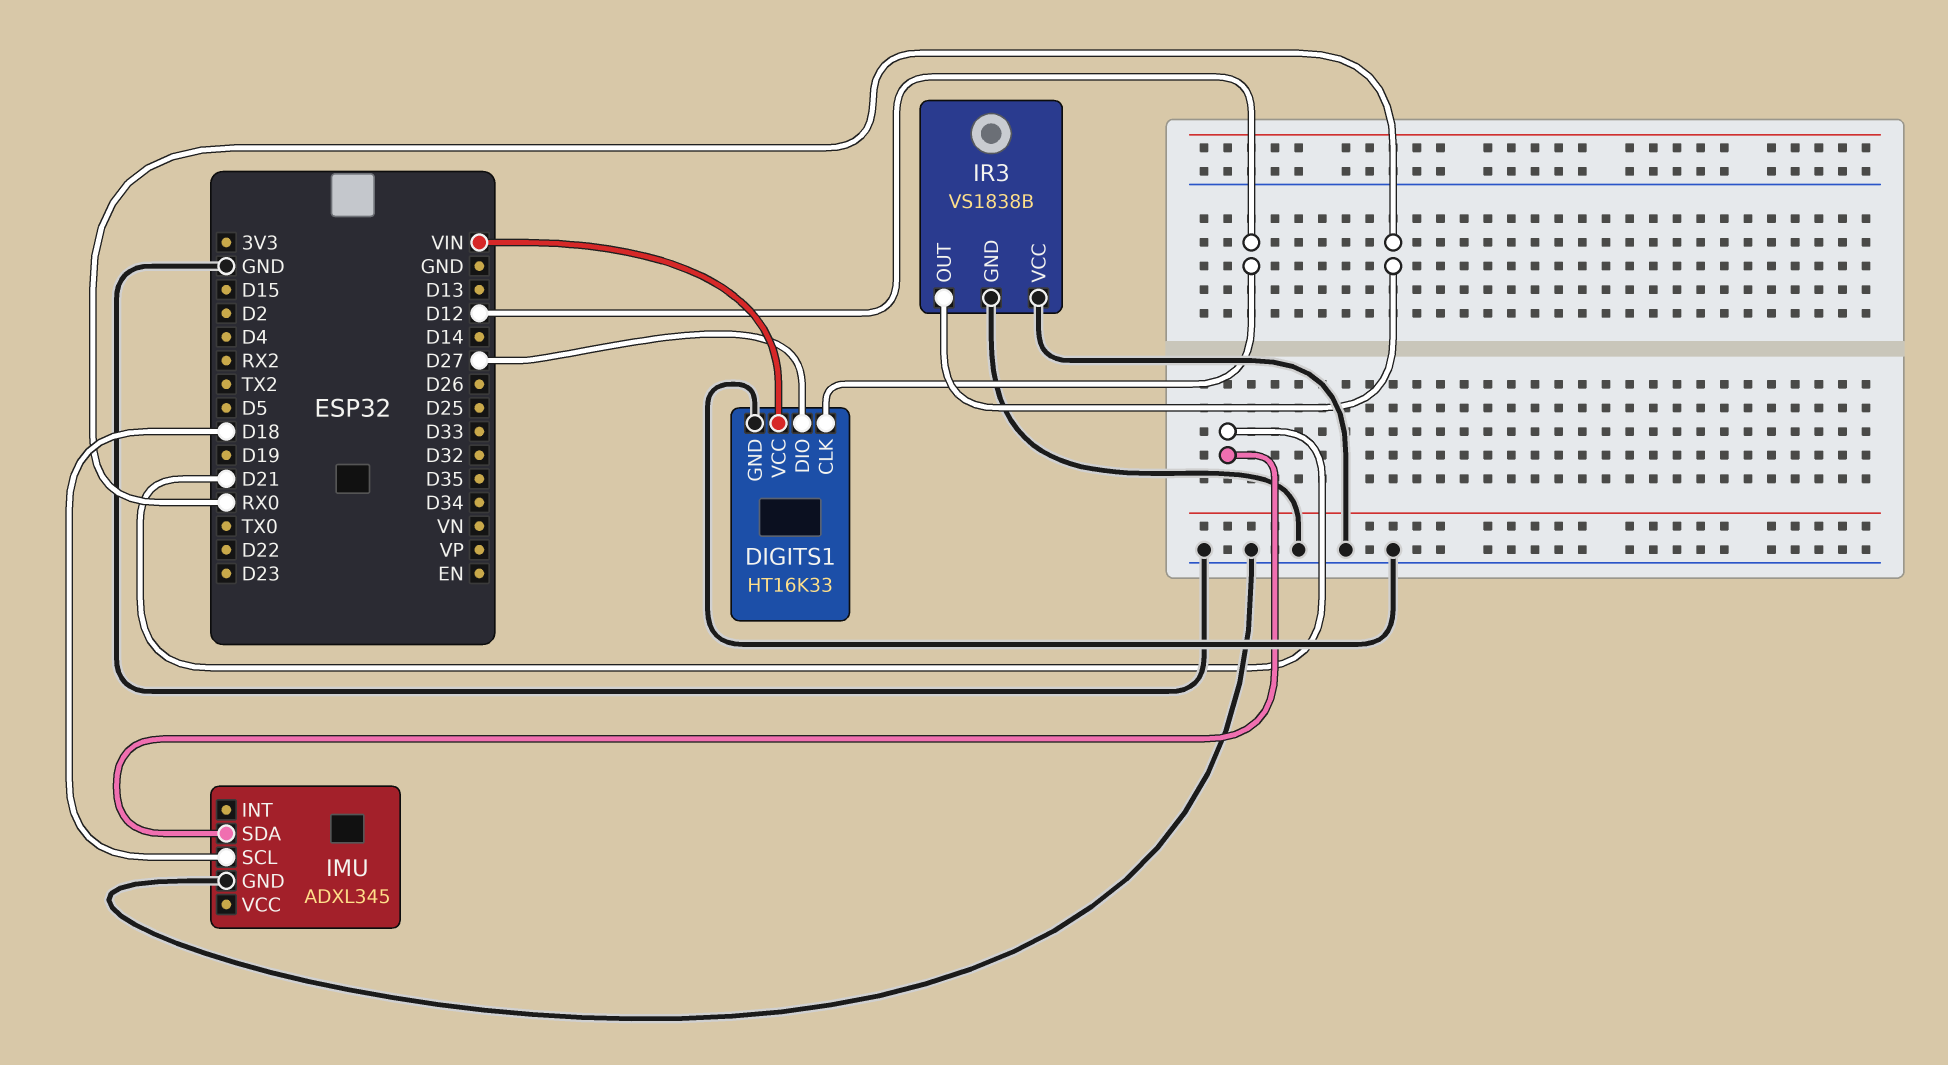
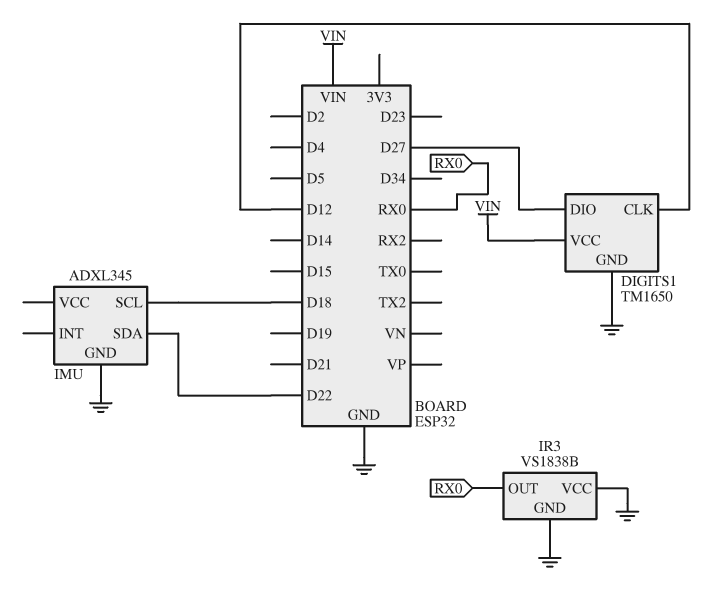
DIGITS1: HT16K33 -> TM1650
IMU pin SDA: D21 -> D22

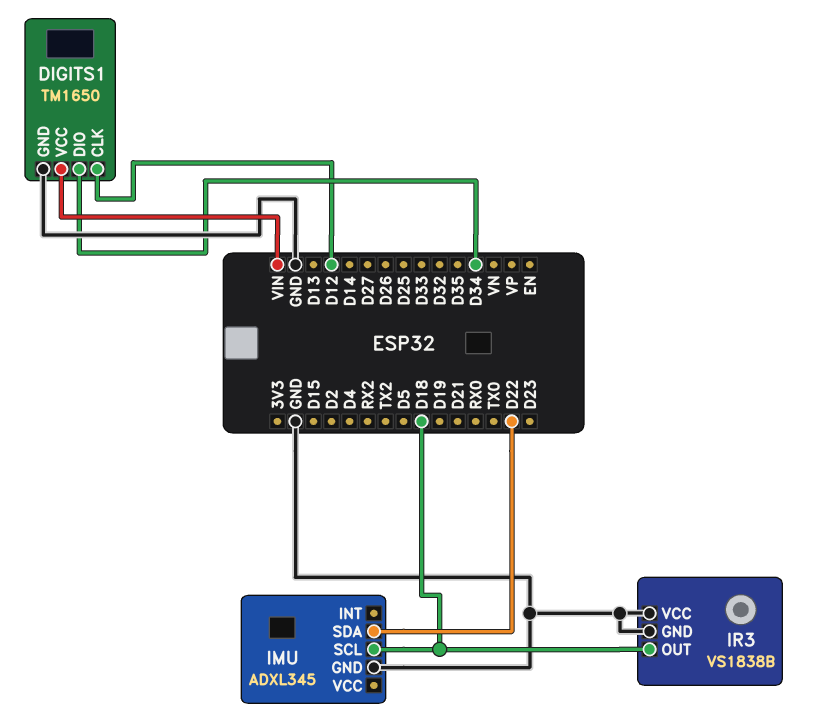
DIGITS1 pin DIO: D27 -> D34
IR3 pin OUT: RX0 -> D18

